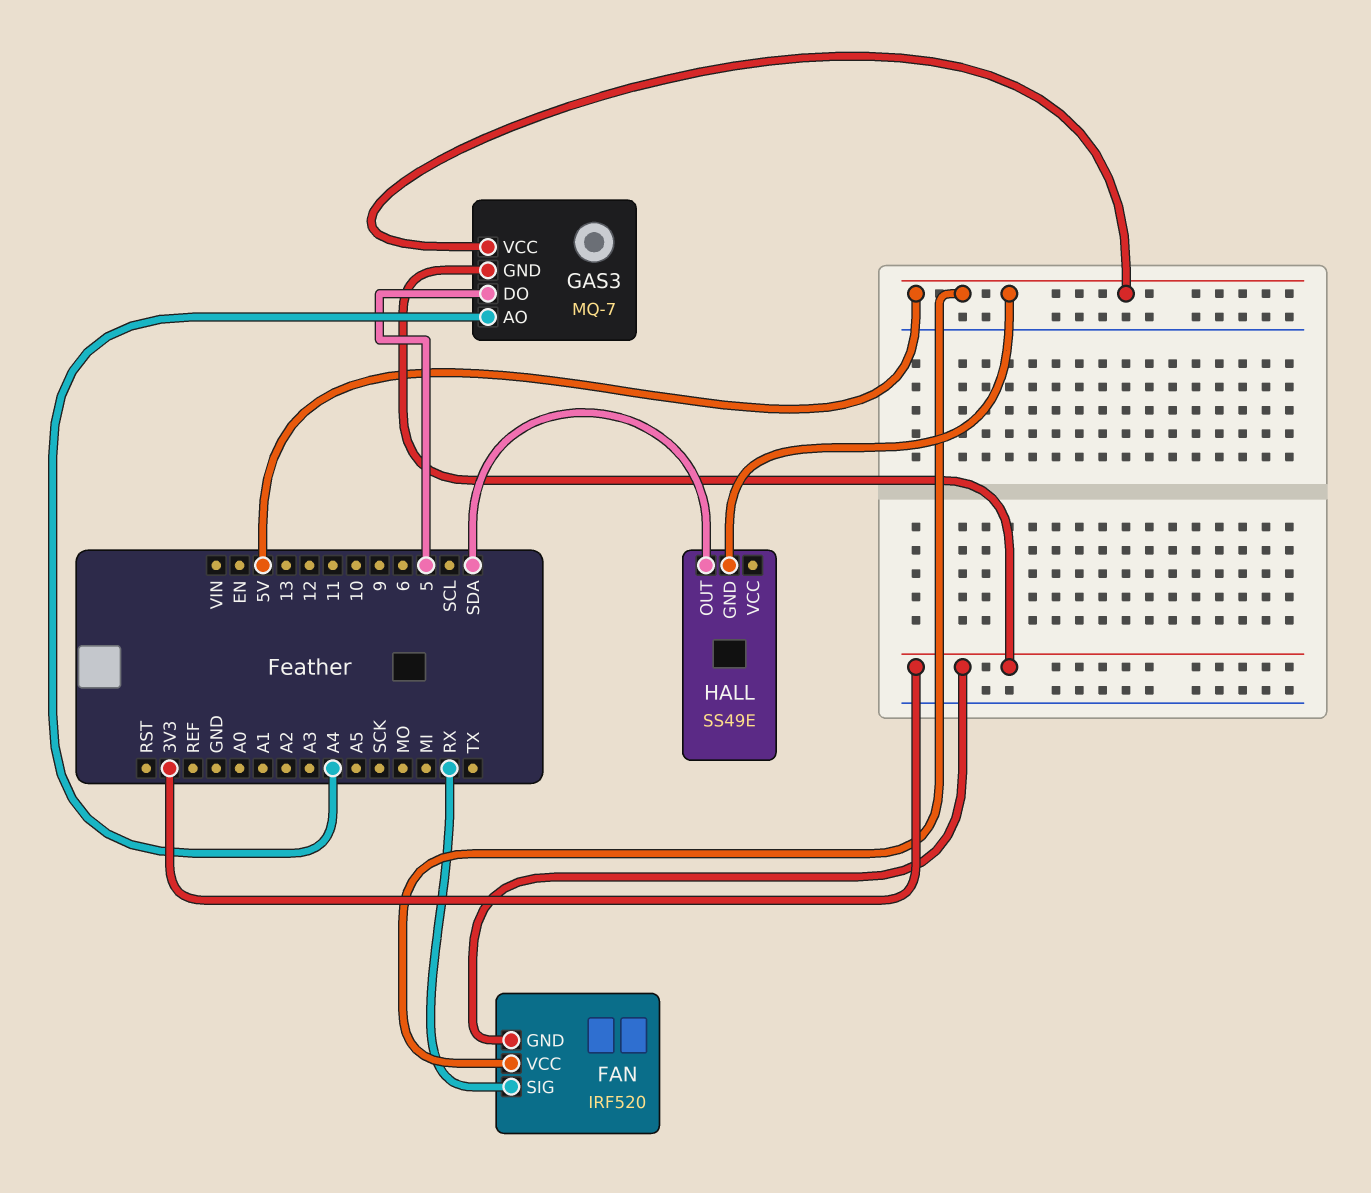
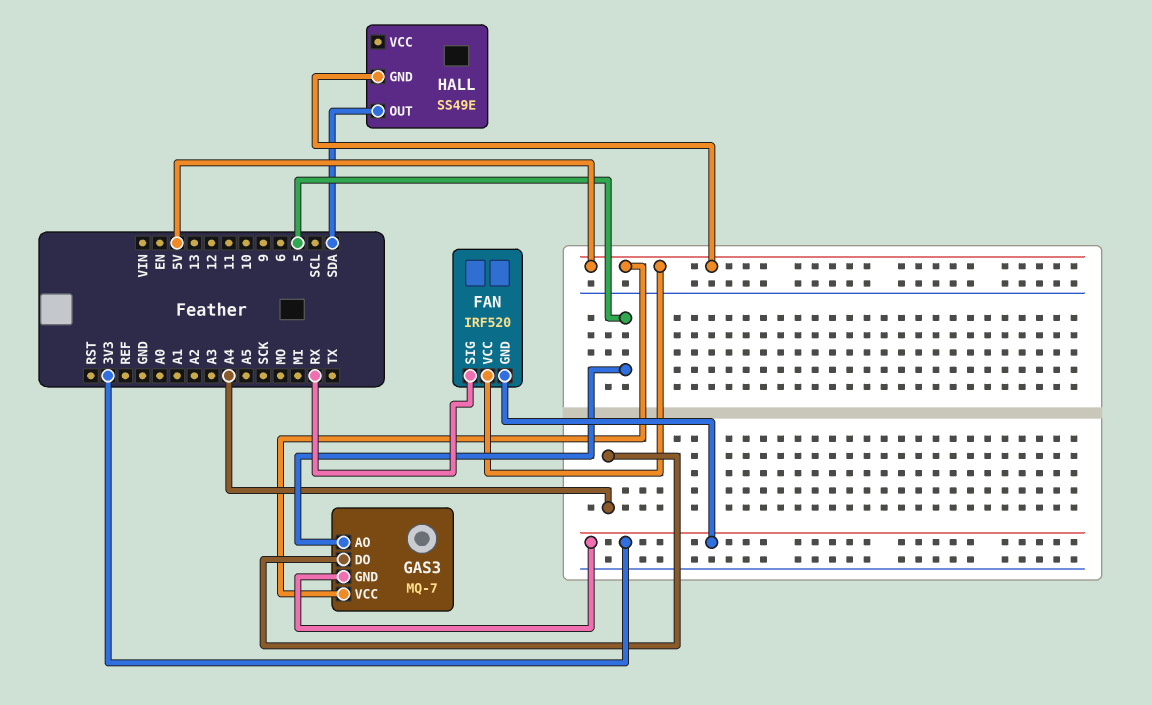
GAS3 pin AO: A4 -> 5
GAS3 pin DO: 5 -> A4

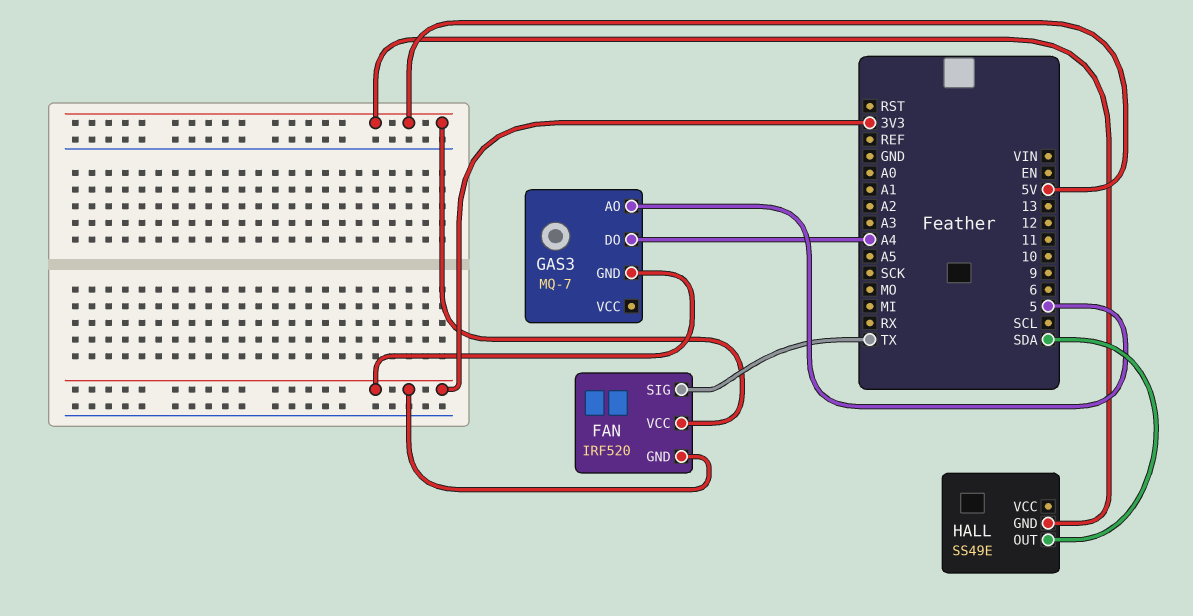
FAN pin SIG: RX -> TX
GAS3 pin VCC: 5V -> none

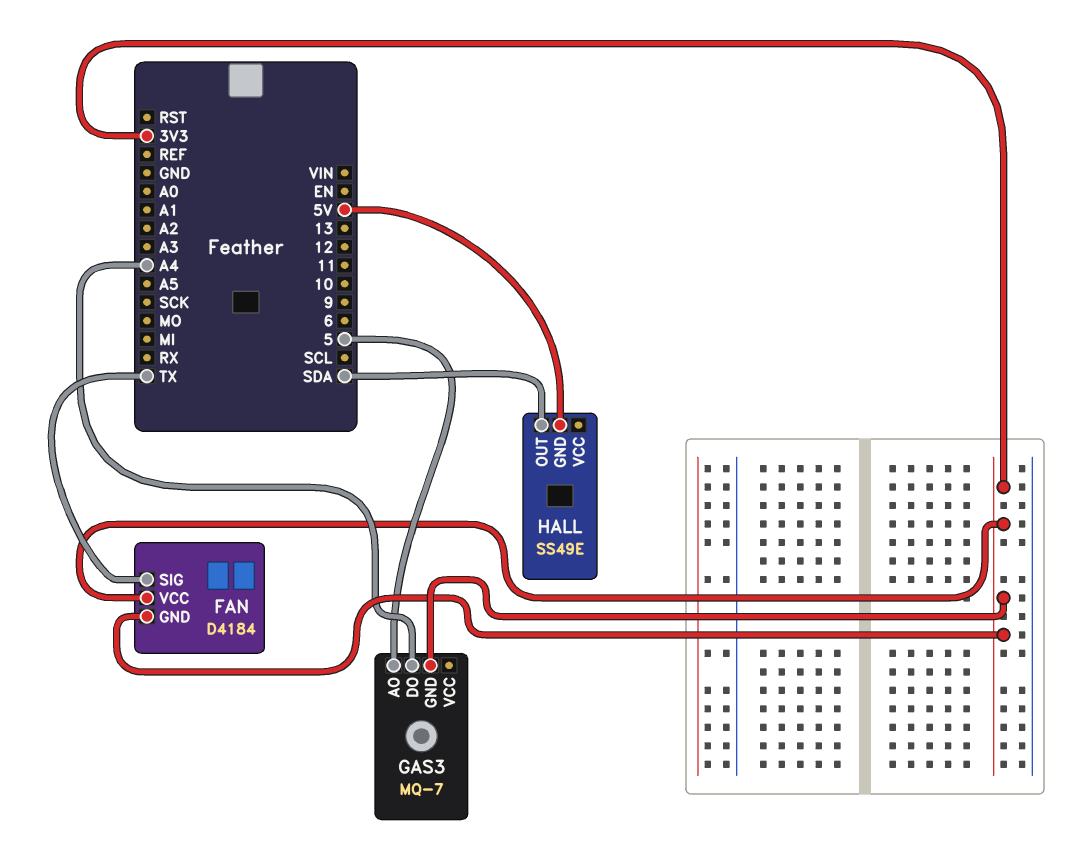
FAN: IRF520 -> D4184
FAN pin VCC: 5V -> 3V3

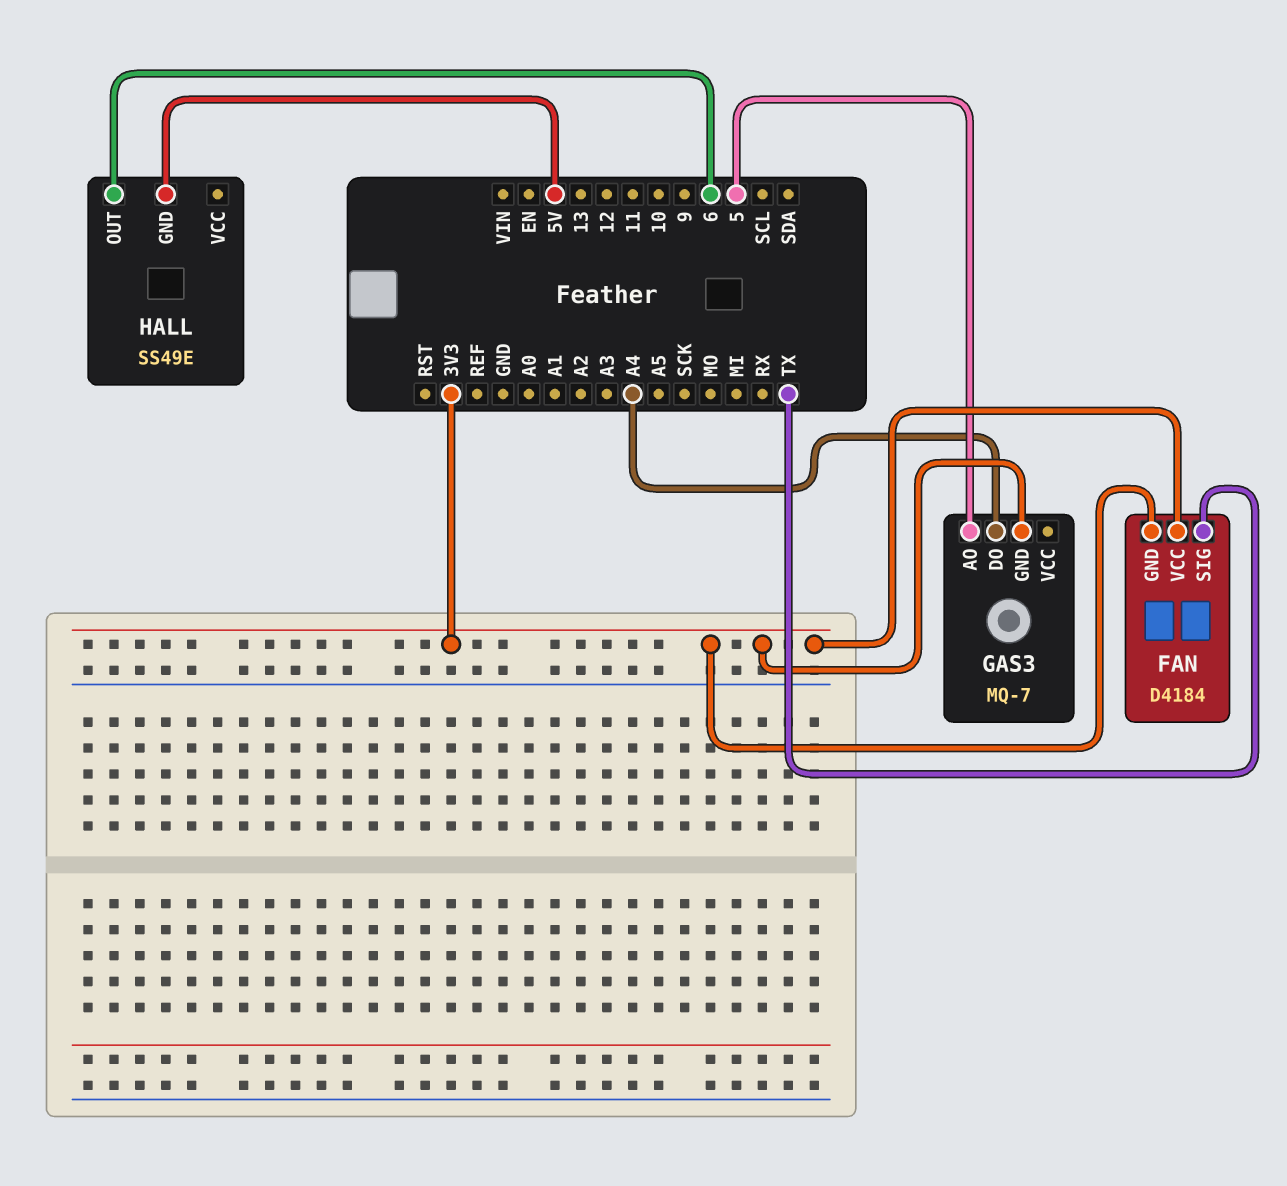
HALL pin OUT: SDA -> 6

